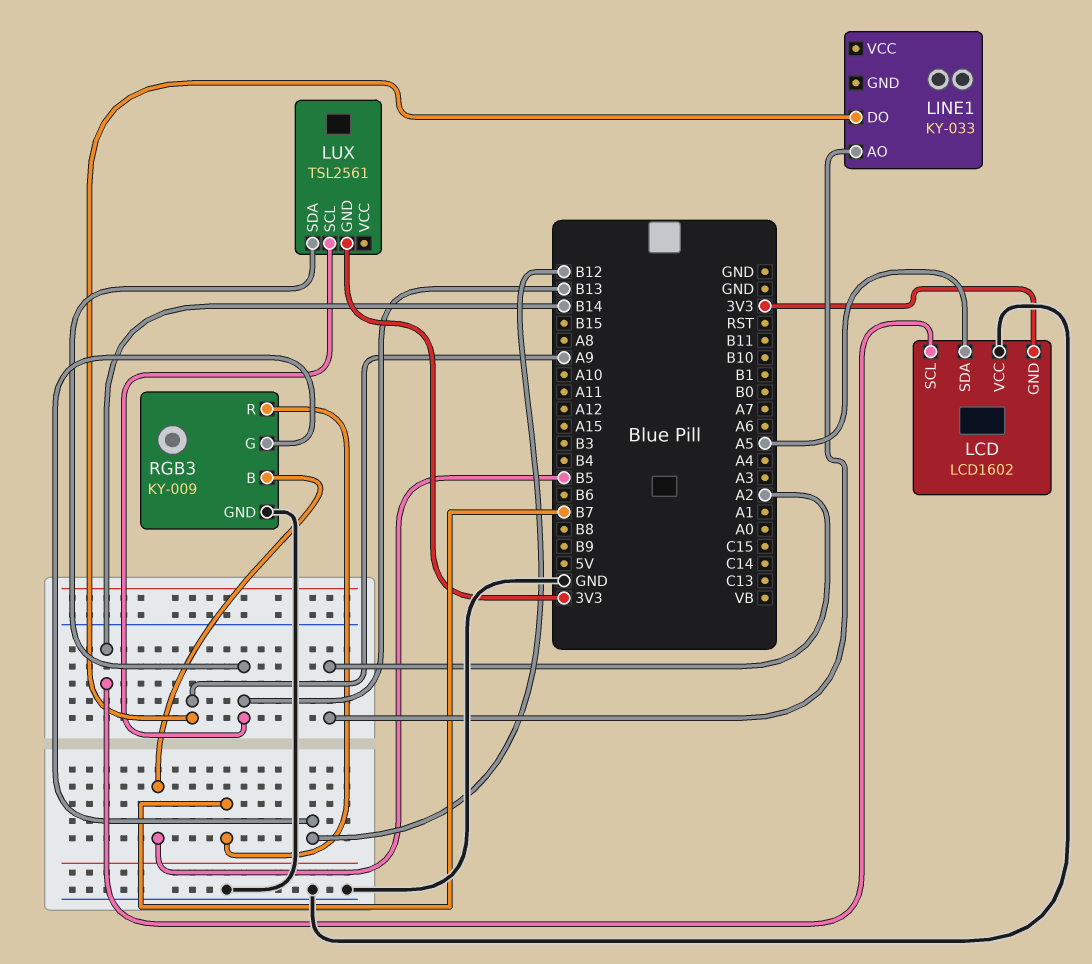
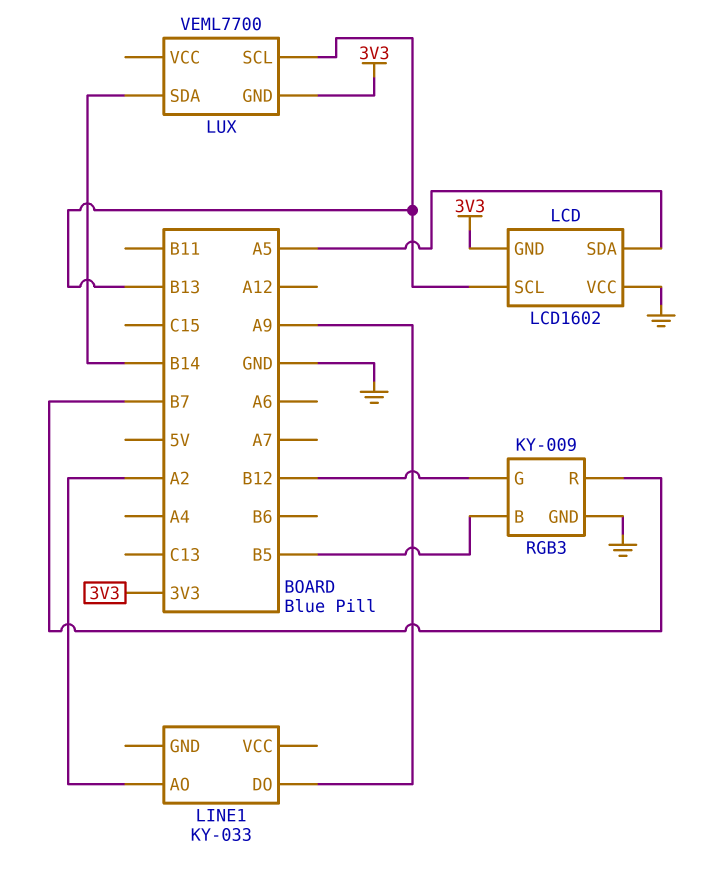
LCD pin SCL: B14 -> B13
LUX: TSL2561 -> VEML7700
LUX pin SDA: B13 -> B14

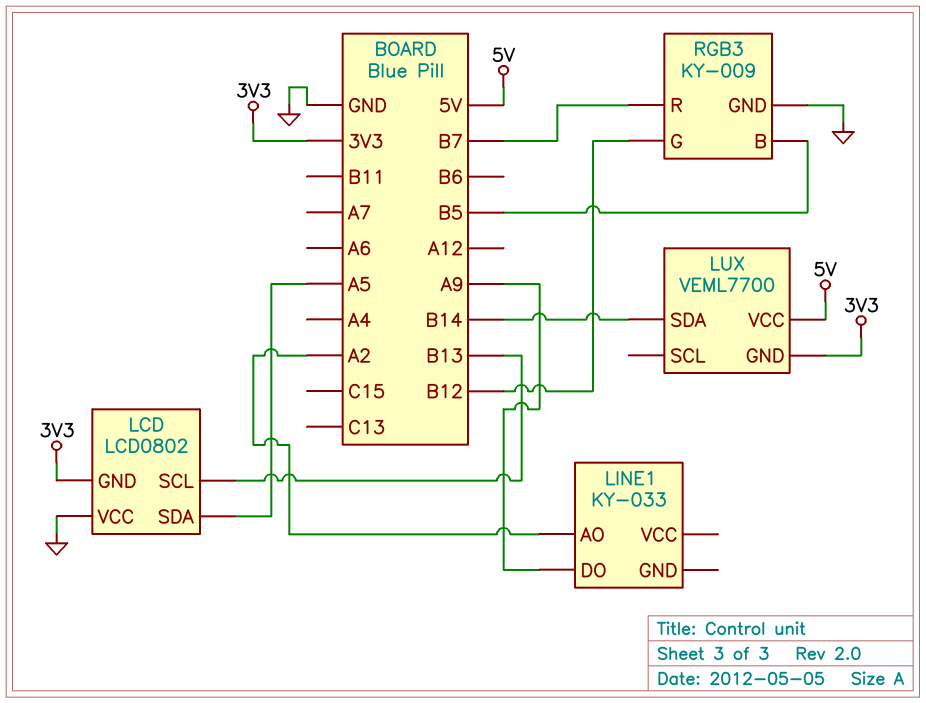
LCD: LCD1602 -> LCD0802
LUX pin SCL: B13 -> none
LUX pin VCC: none -> 5V

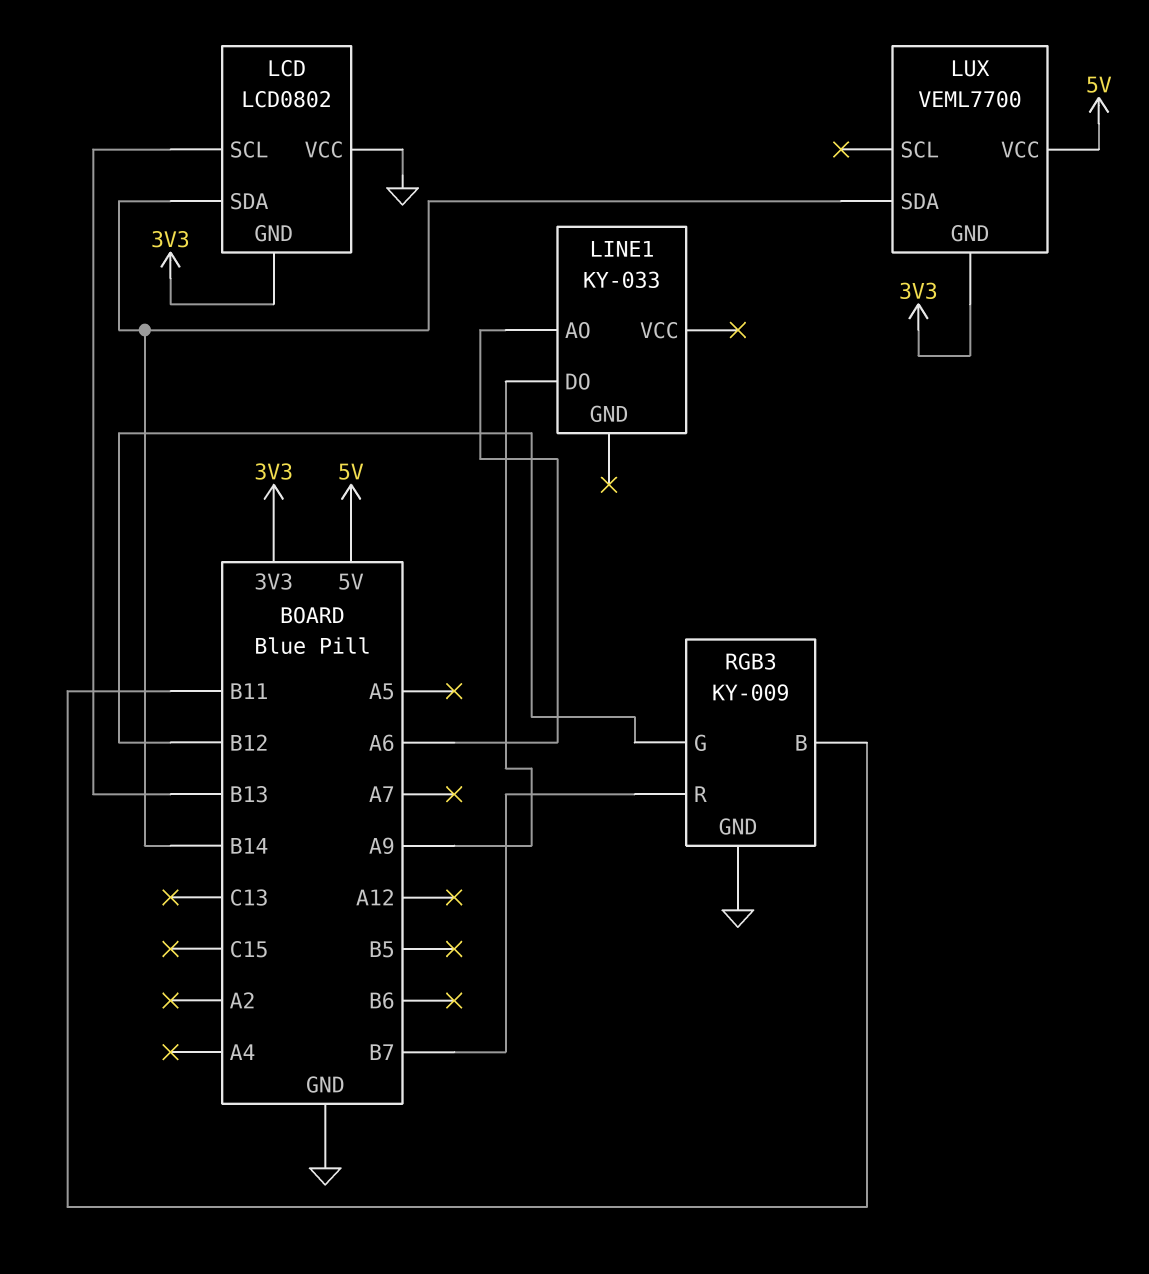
LCD pin SDA: A5 -> B14
LINE1 pin AO: A2 -> A6
RGB3 pin B: B5 -> B11

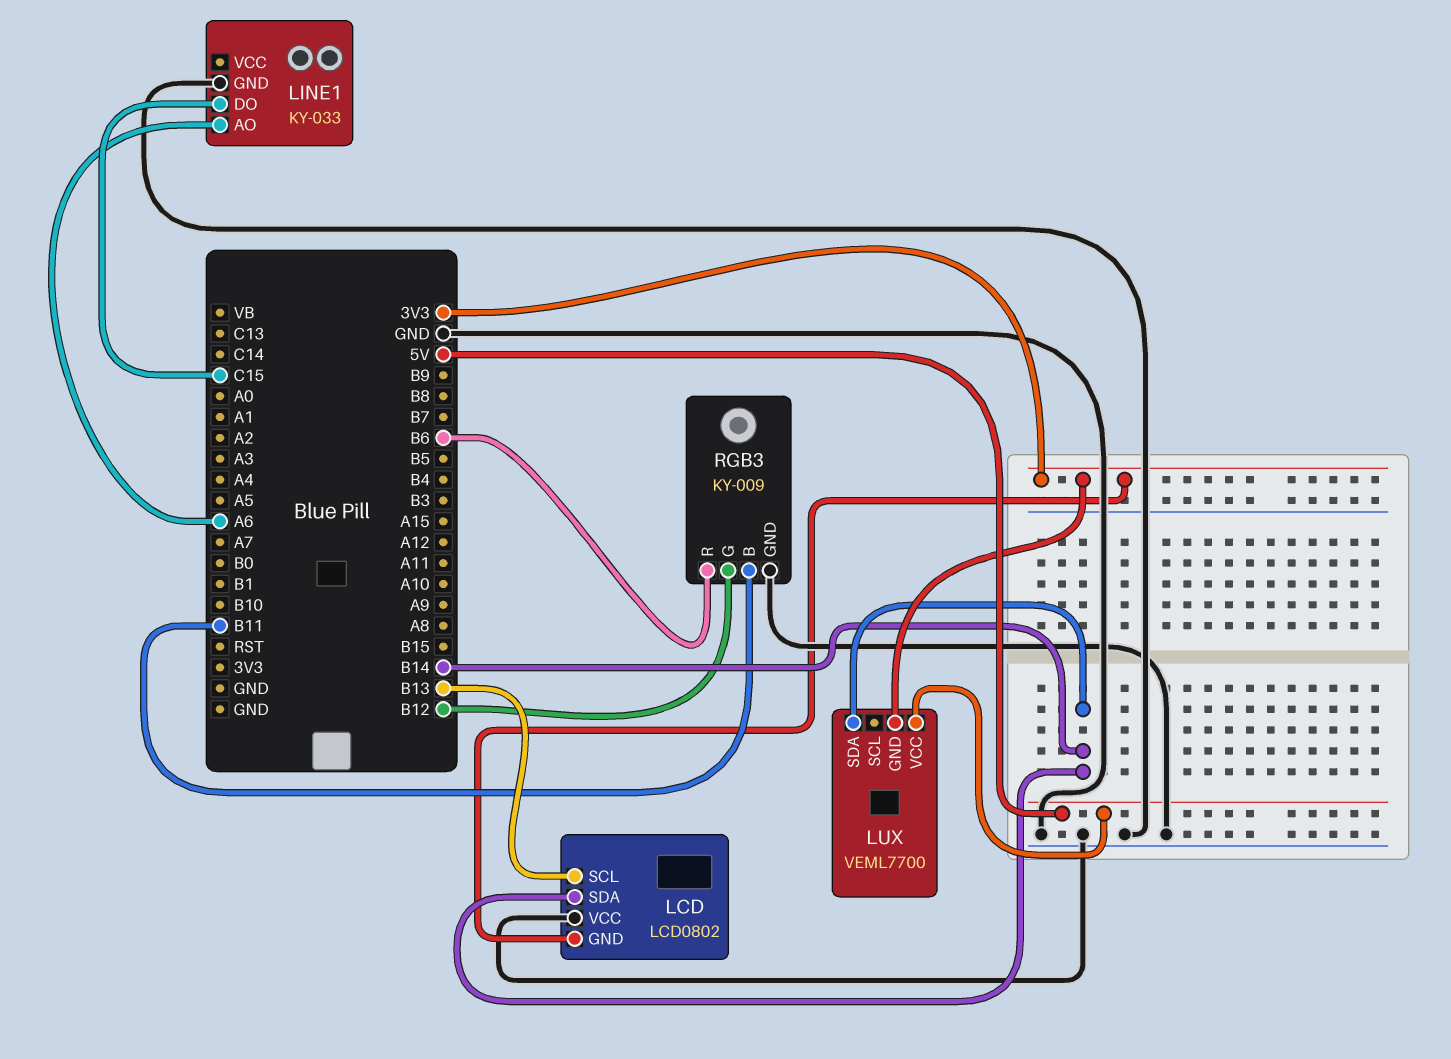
LINE1 pin DO: A9 -> C15
LINE1 pin GND: none -> GND
RGB3 pin R: B7 -> B6

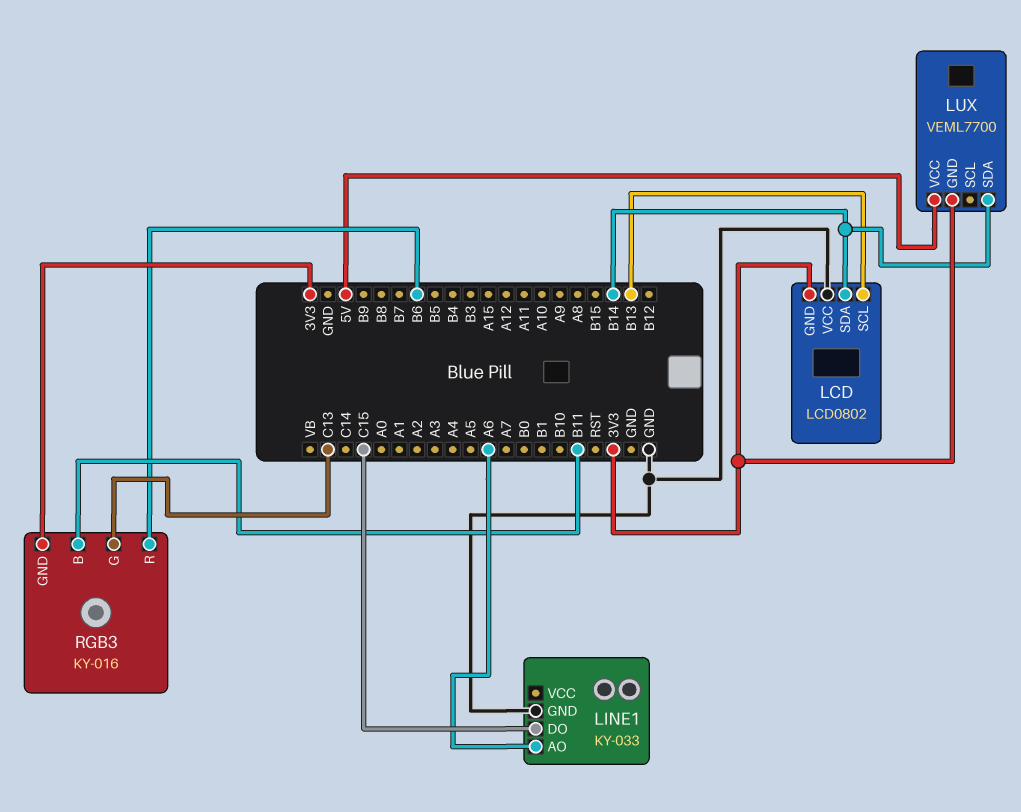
RGB3: KY-009 -> KY-016
RGB3 pin G: B12 -> C13
RGB3 pin GND: GND -> 3V3

